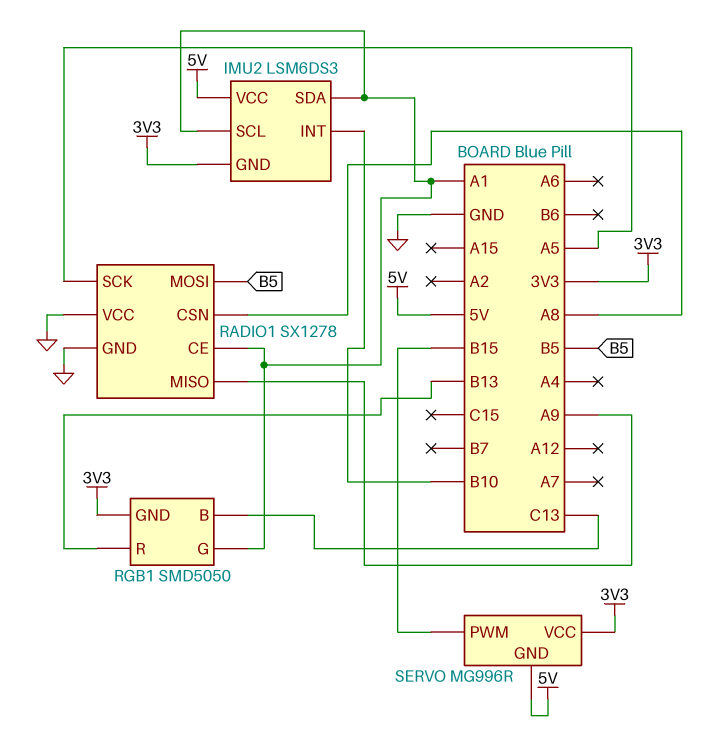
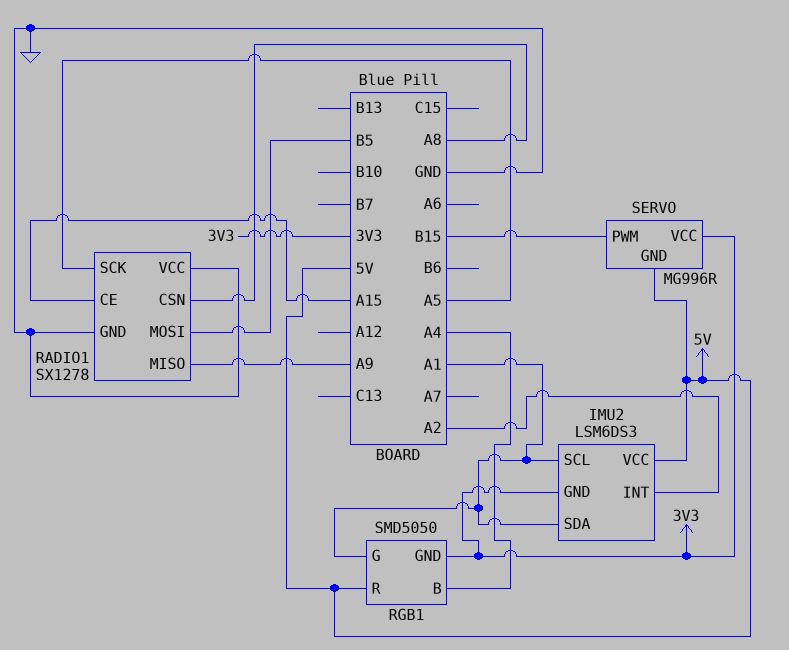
IMU2 pin INT: B10 -> A2
RADIO1 pin CE: A1 -> A15
RGB1 pin B: C13 -> A4
RGB1 pin R: B13 -> 5V

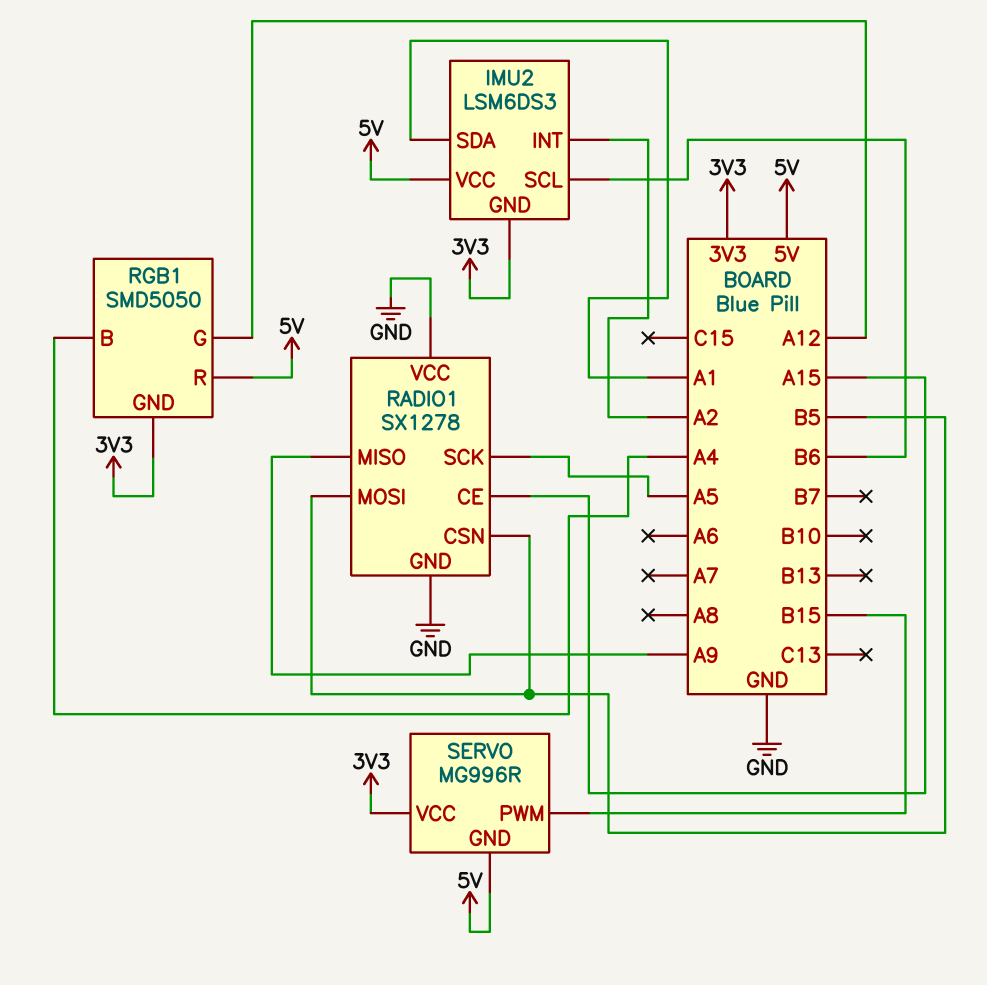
IMU2 pin SCL: A1 -> B6
RADIO1 pin CSN: A8 -> B5
RGB1 pin G: A1 -> A12

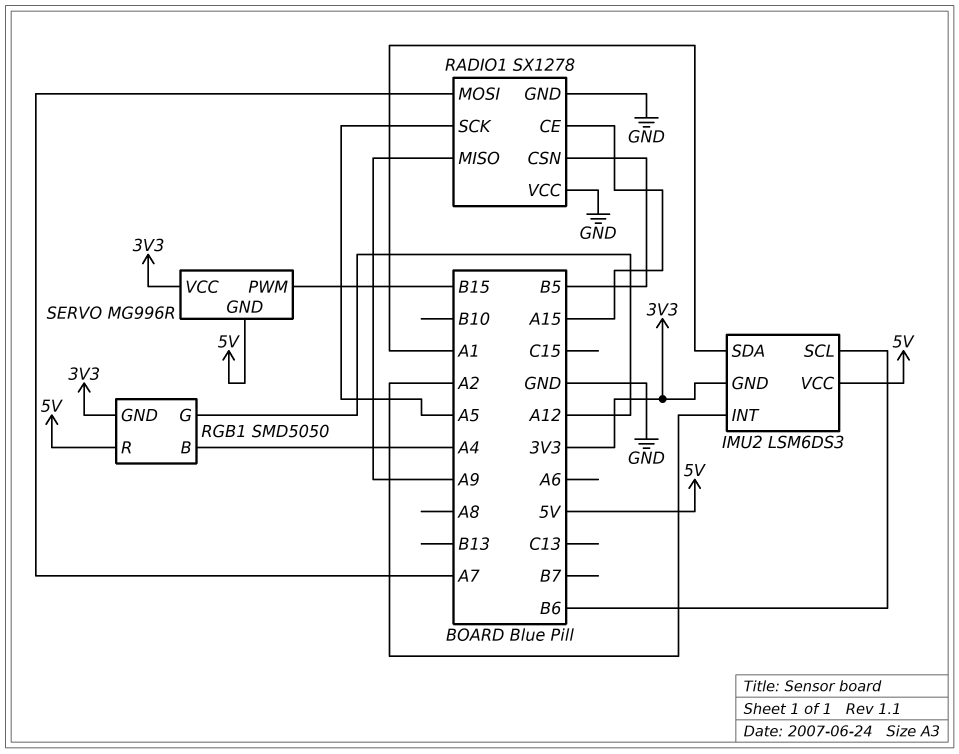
RADIO1 pin MOSI: B5 -> A7

